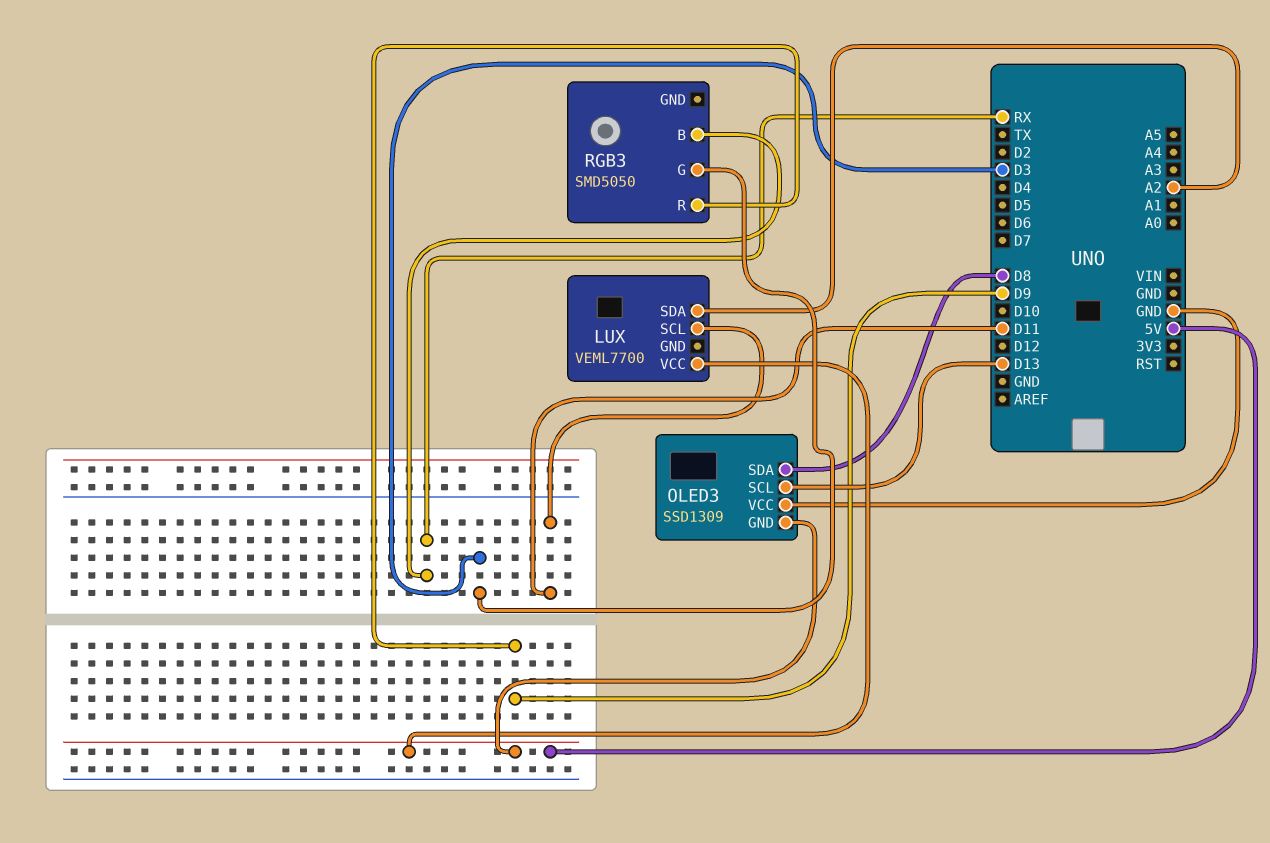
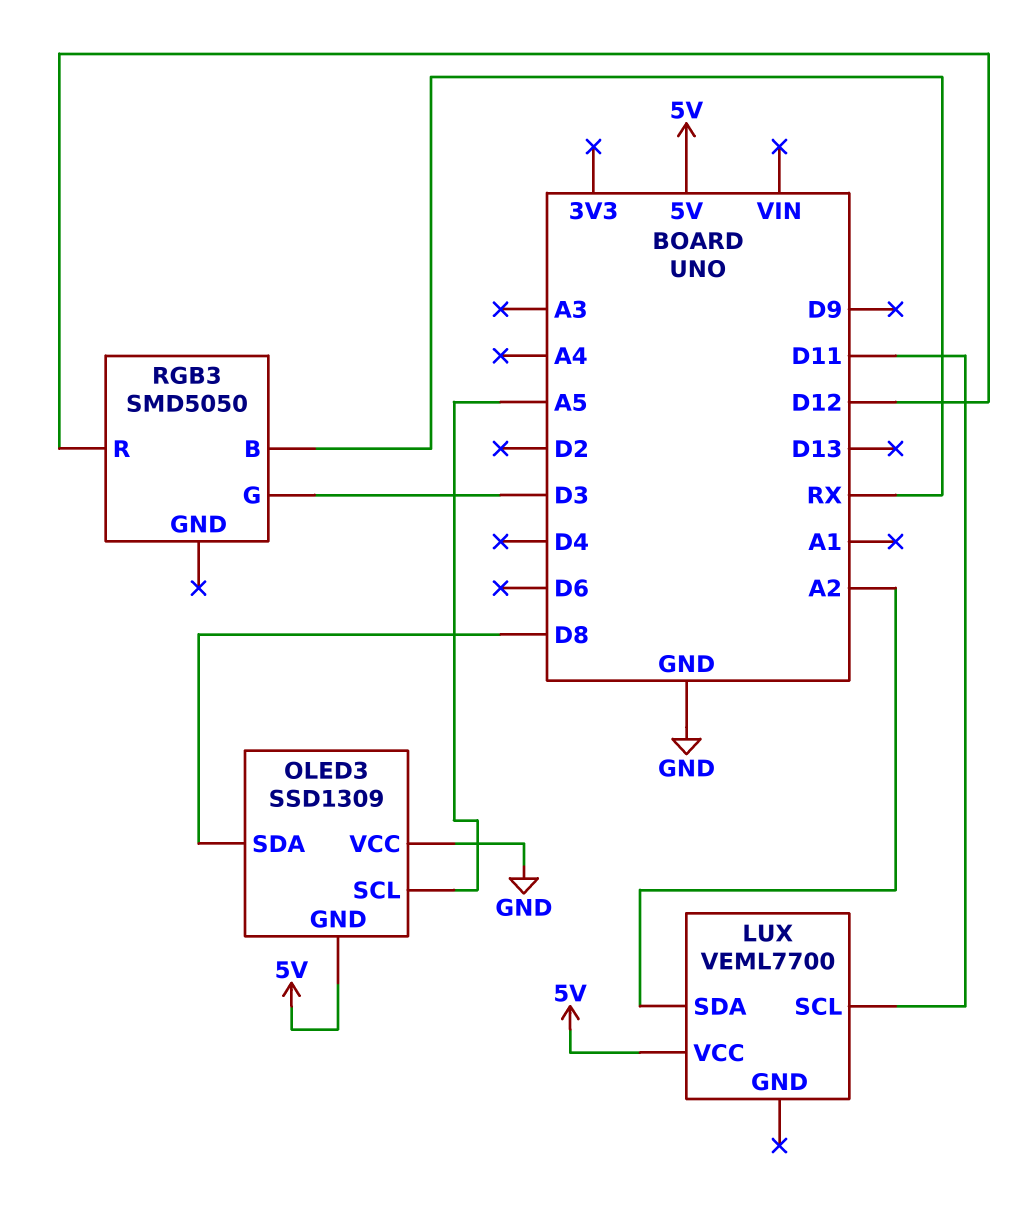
OLED3 pin SCL: D13 -> A5
RGB3 pin R: D9 -> D12

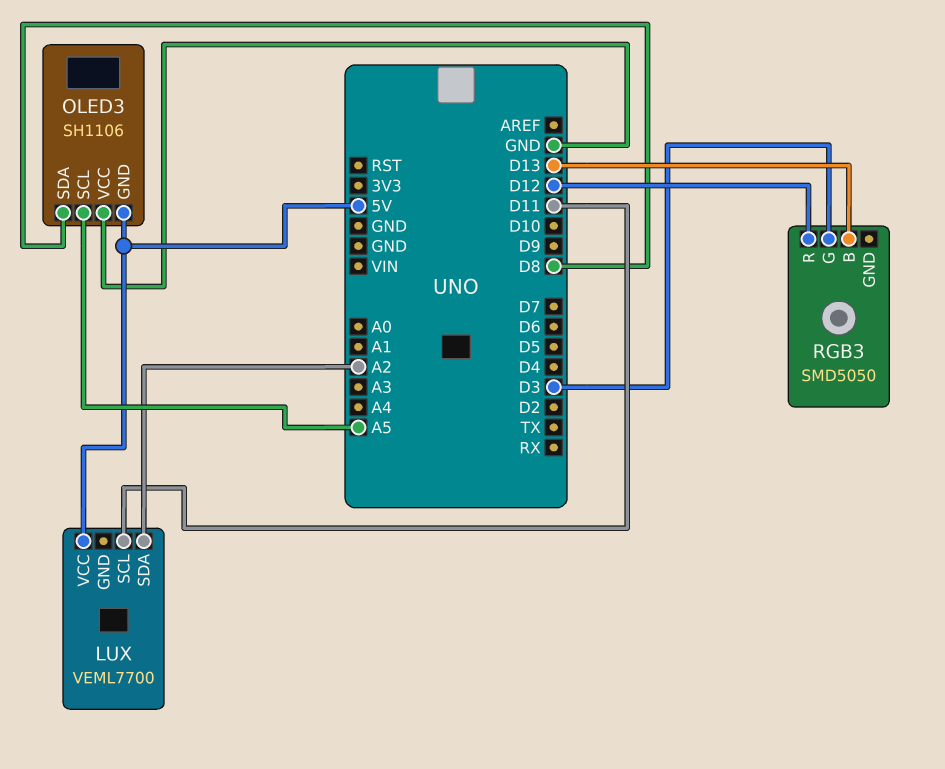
OLED3: SSD1309 -> SH1106
RGB3 pin B: RX -> D13

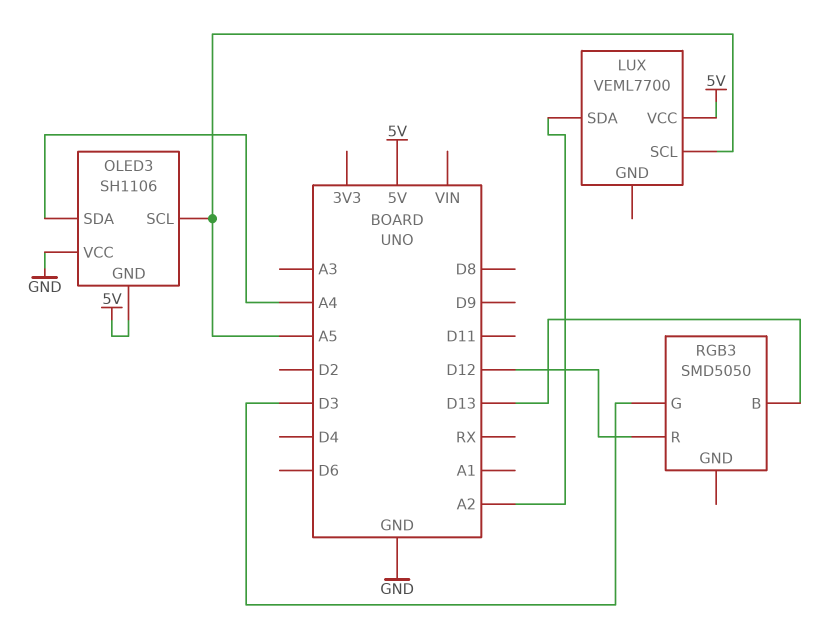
LUX pin SCL: D11 -> A5
OLED3 pin SDA: D8 -> A4

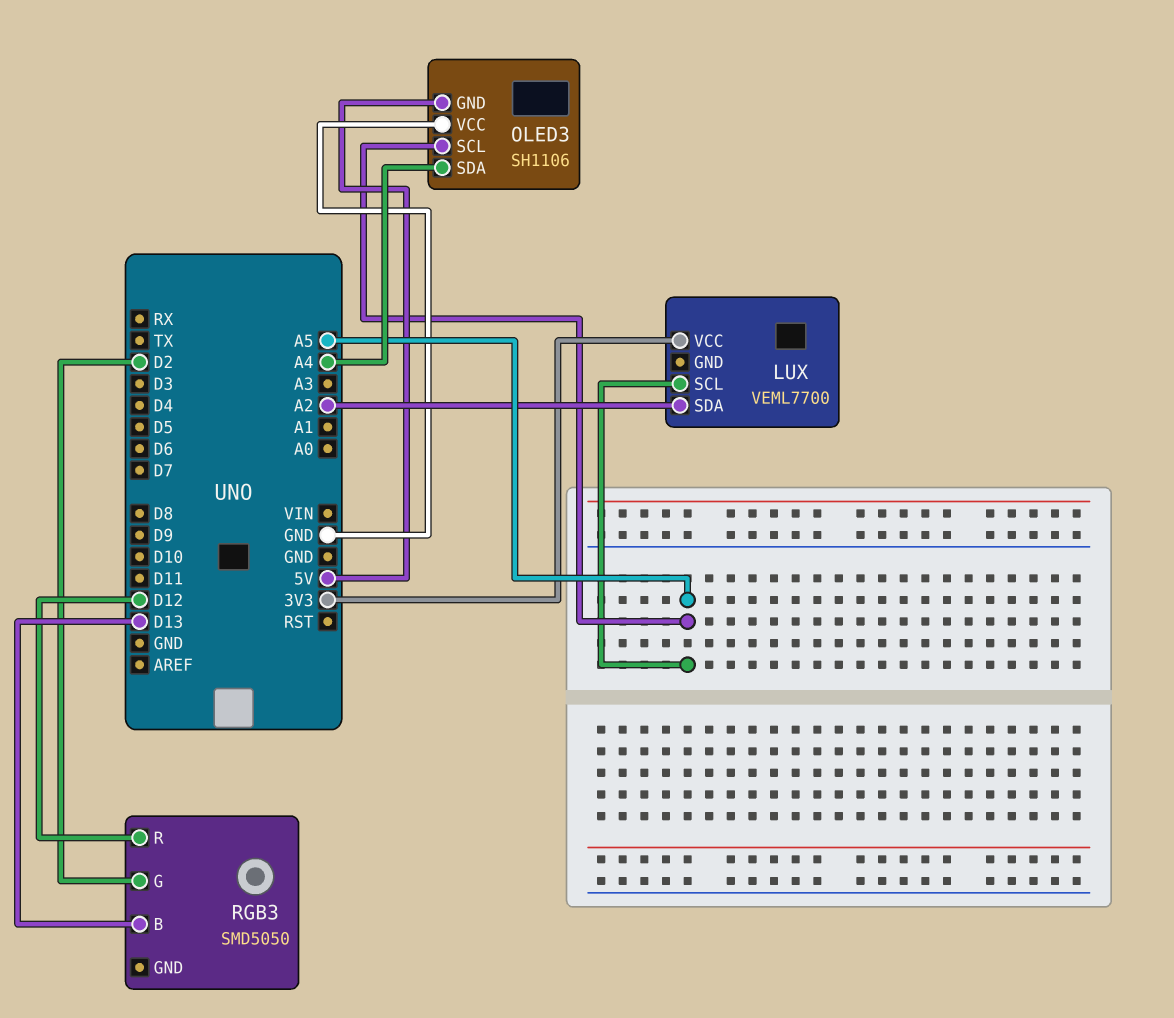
LUX pin VCC: 5V -> 3V3
RGB3 pin G: D3 -> D2

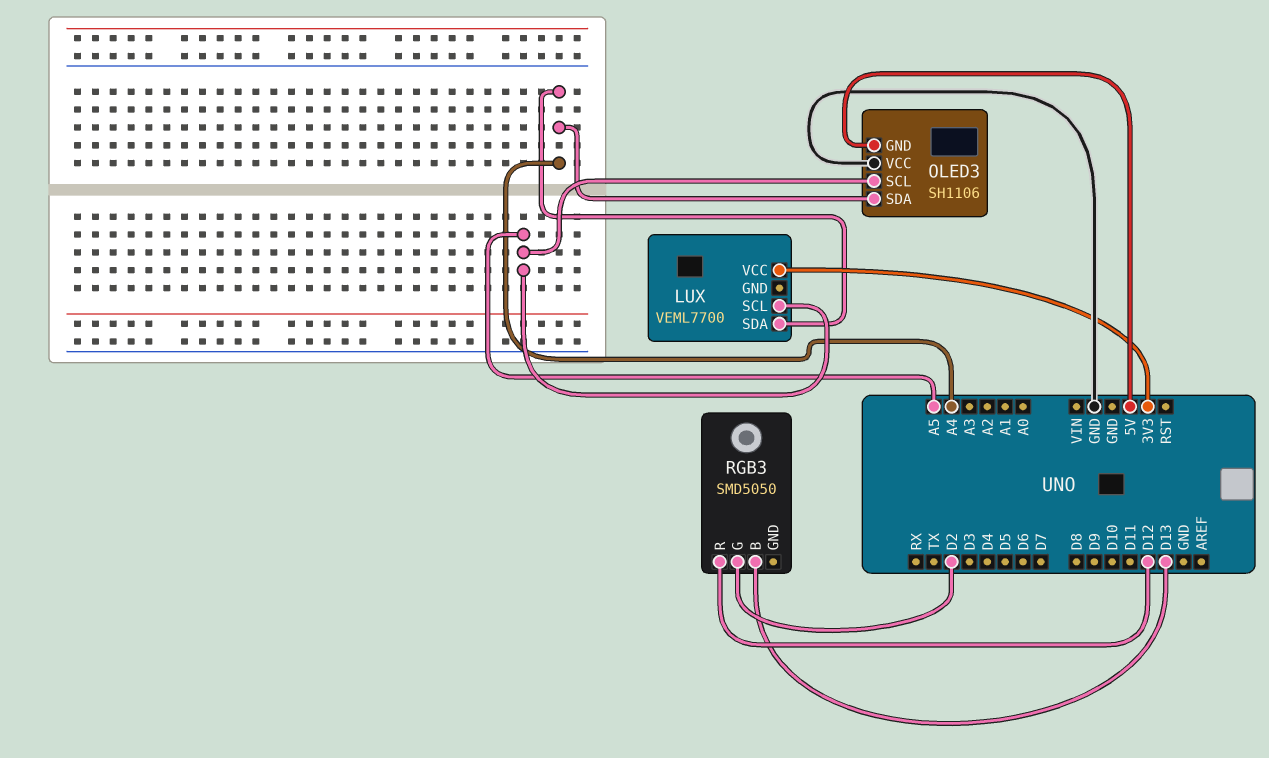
LUX pin SDA: A2 -> A4

